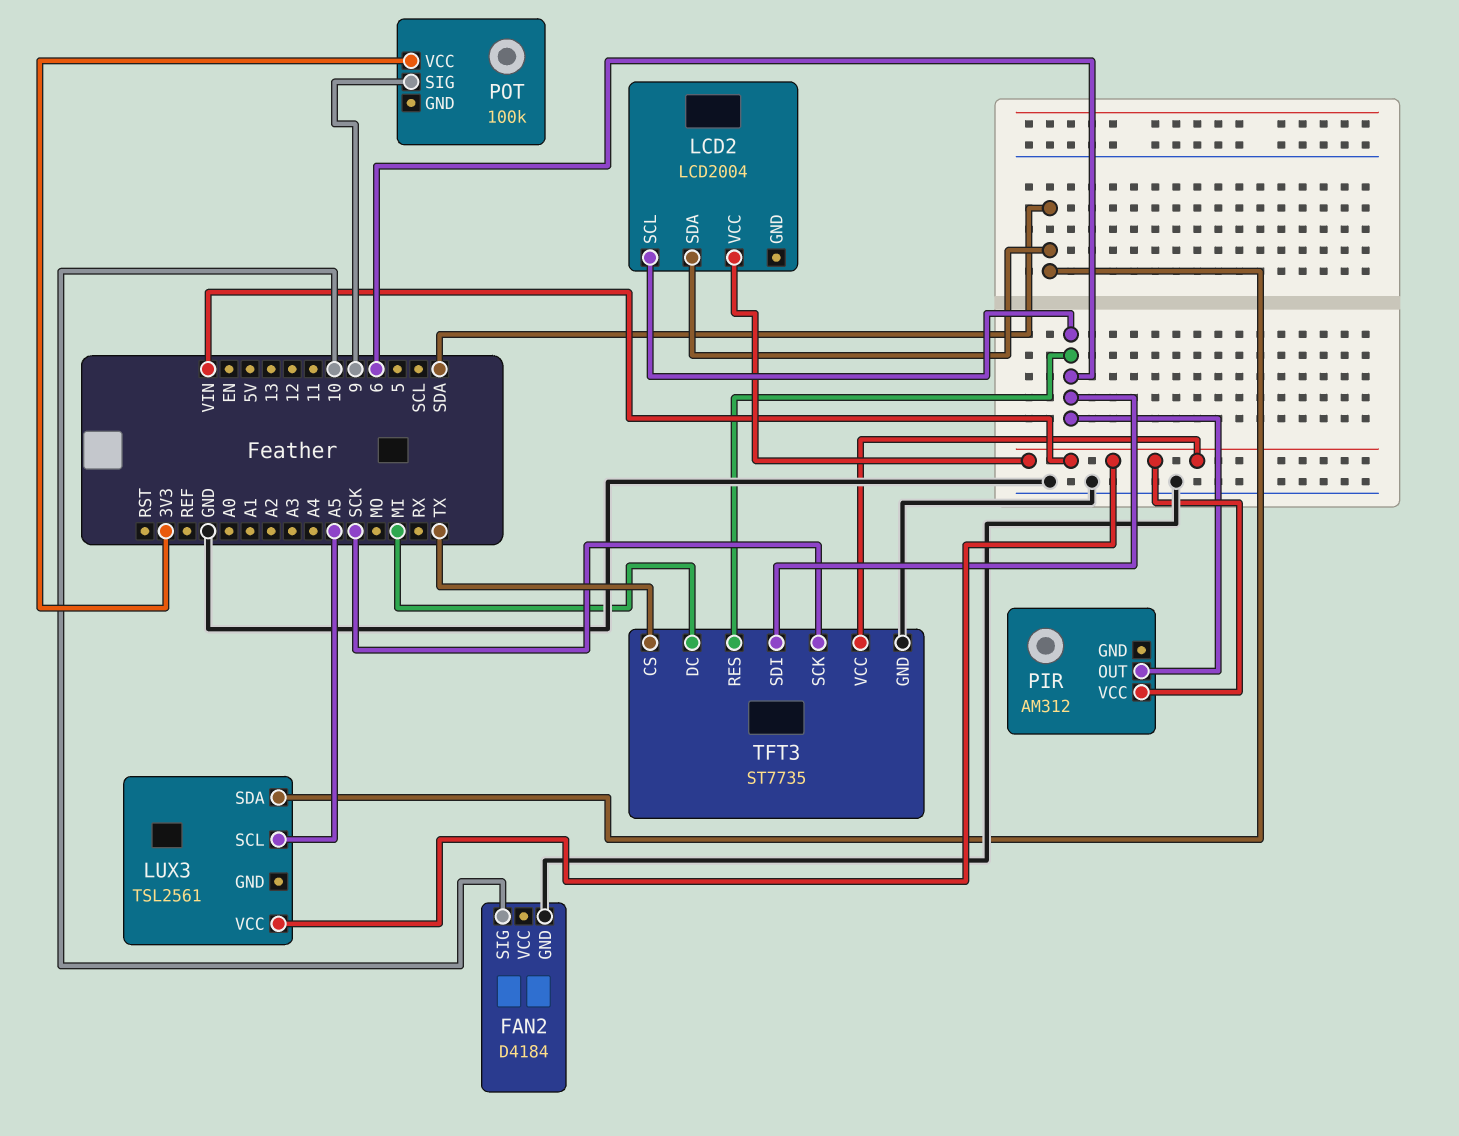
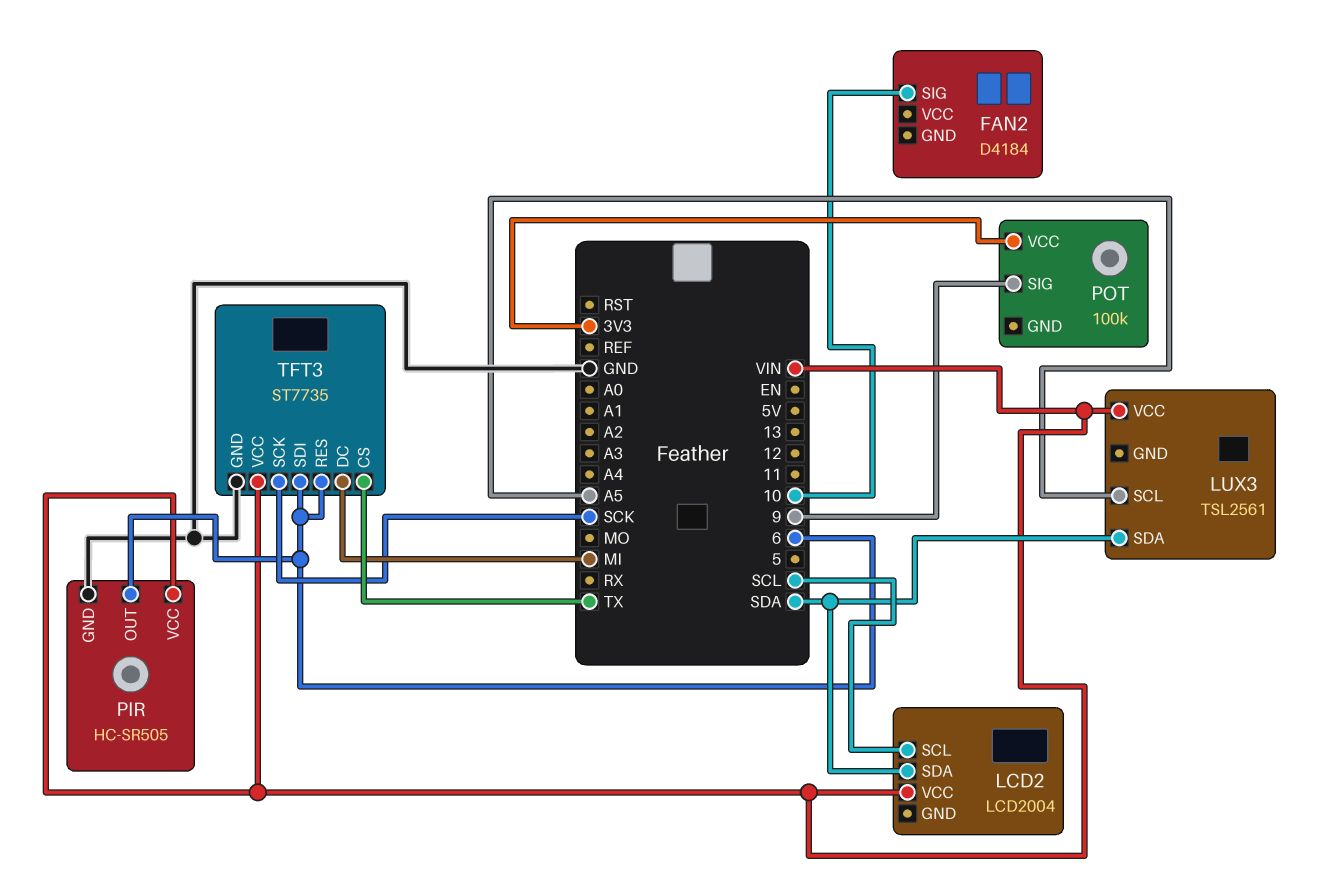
FAN2 pin GND: GND -> none
LCD2 pin SCL: 6 -> SCL
PIR: AM312 -> HC-SR505
PIR pin GND: none -> GND

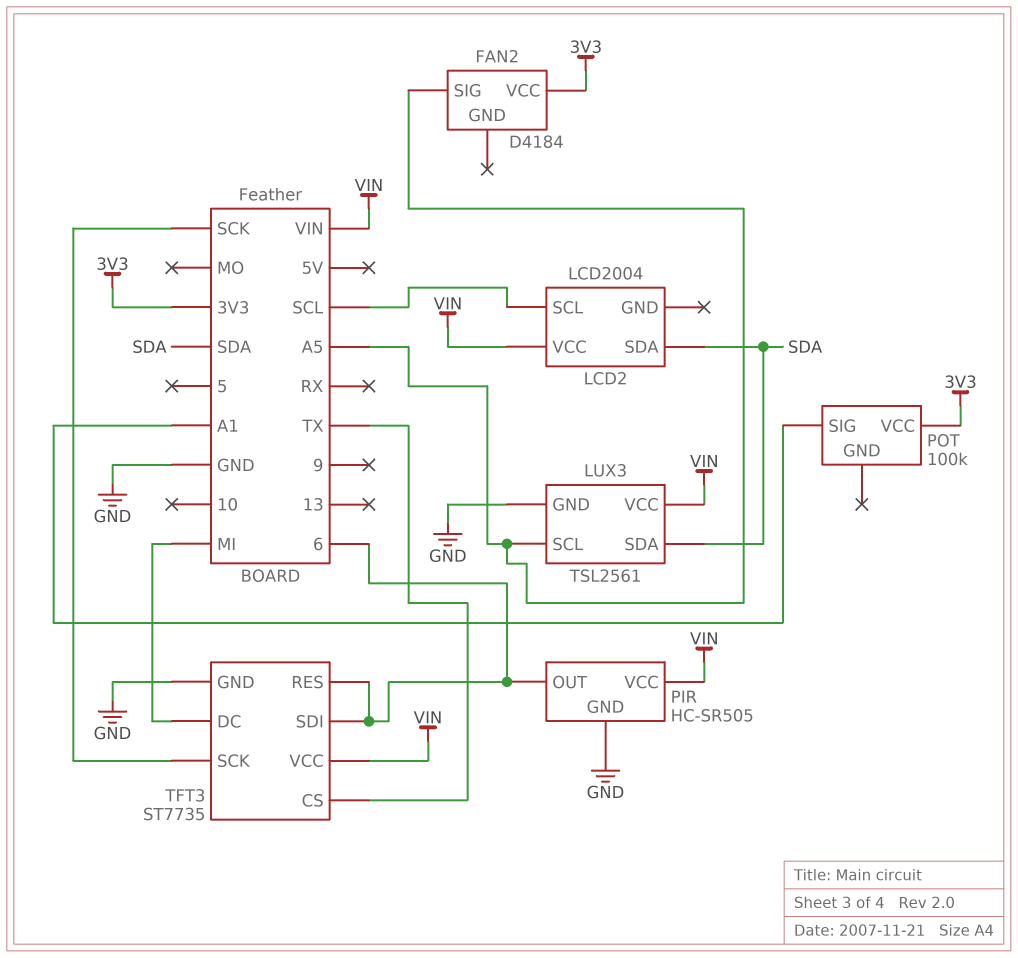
FAN2 pin SIG: 10 -> A5
FAN2 pin VCC: none -> 3V3
LUX3 pin GND: none -> GND
POT pin SIG: 9 -> A1

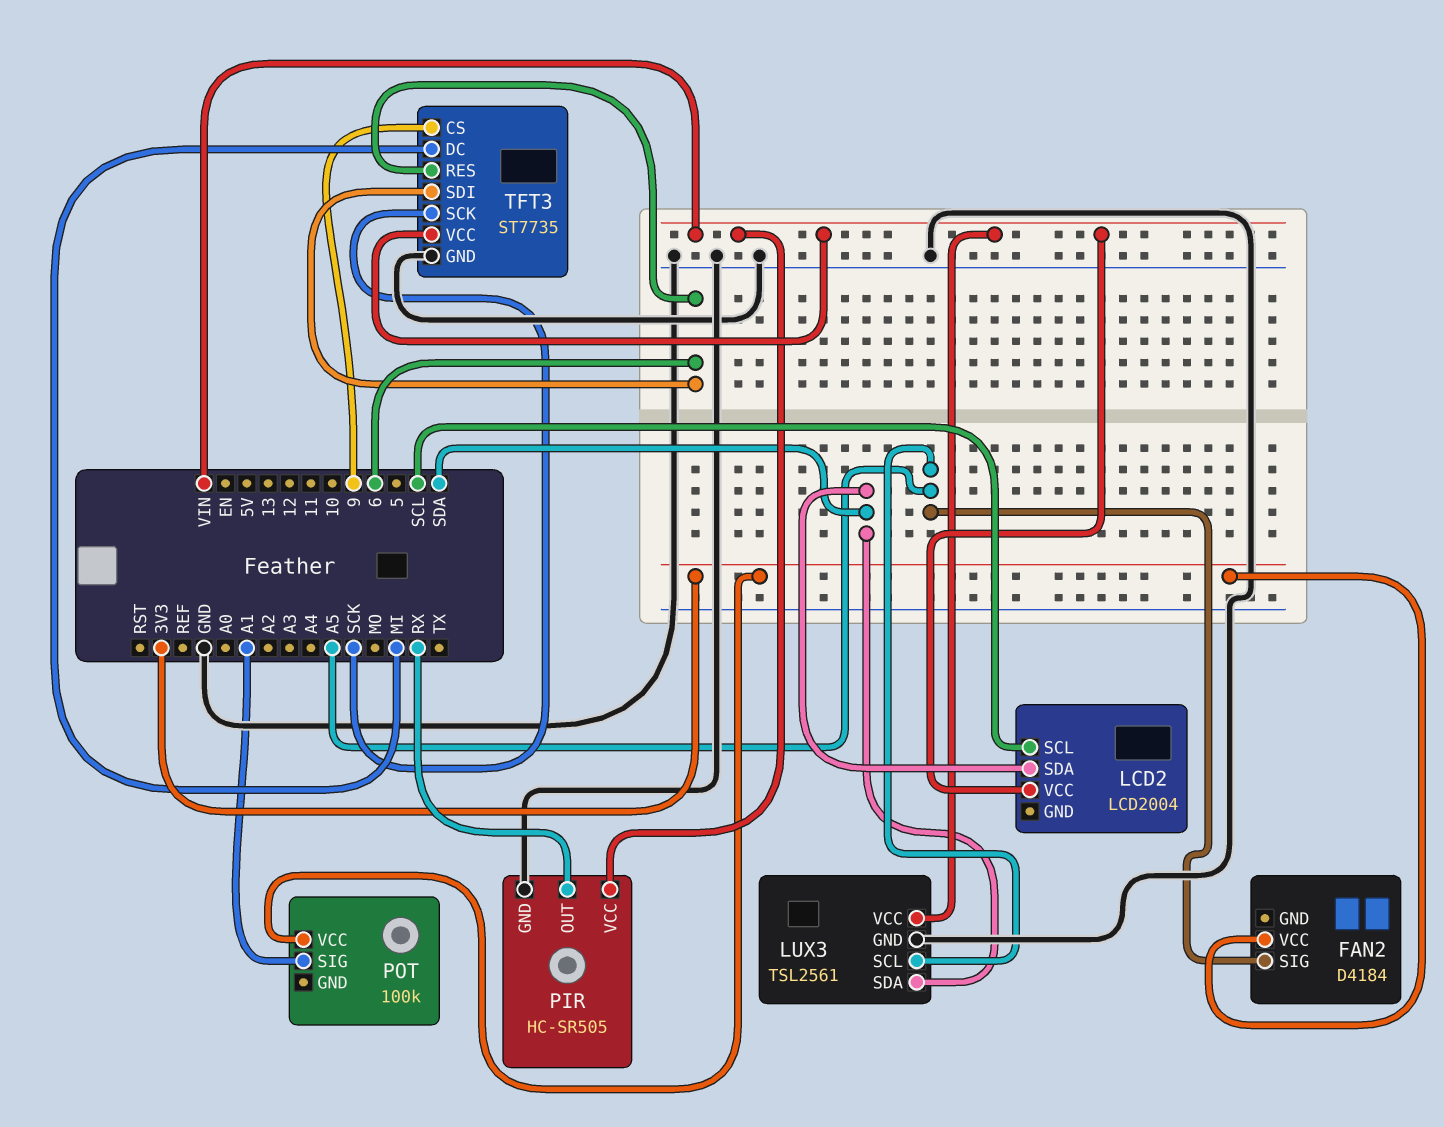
PIR pin OUT: 6 -> RX
TFT3 pin CS: TX -> 9

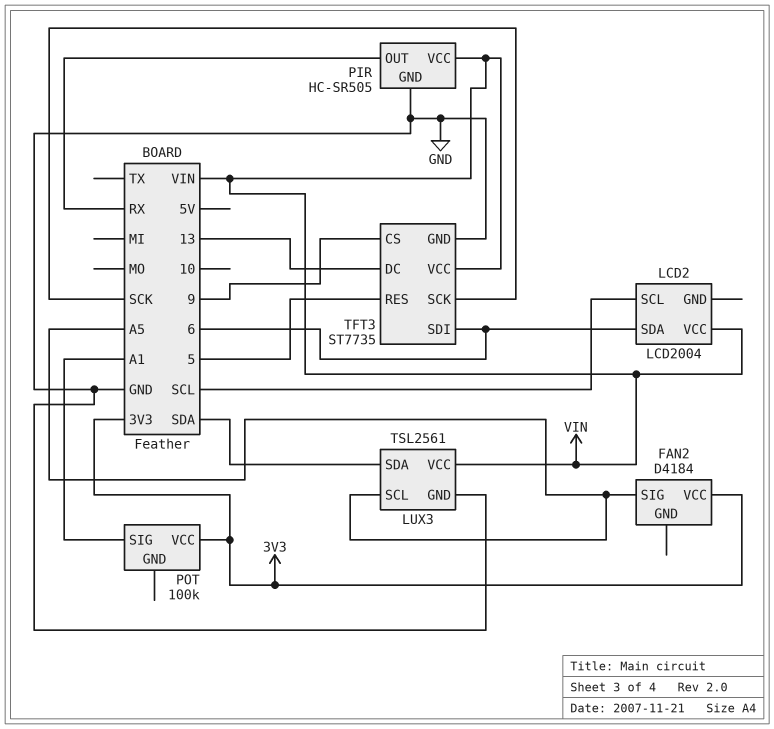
LCD2 pin SDA: SDA -> 6
TFT3 pin DC: MI -> 13
TFT3 pin RES: 6 -> 5

